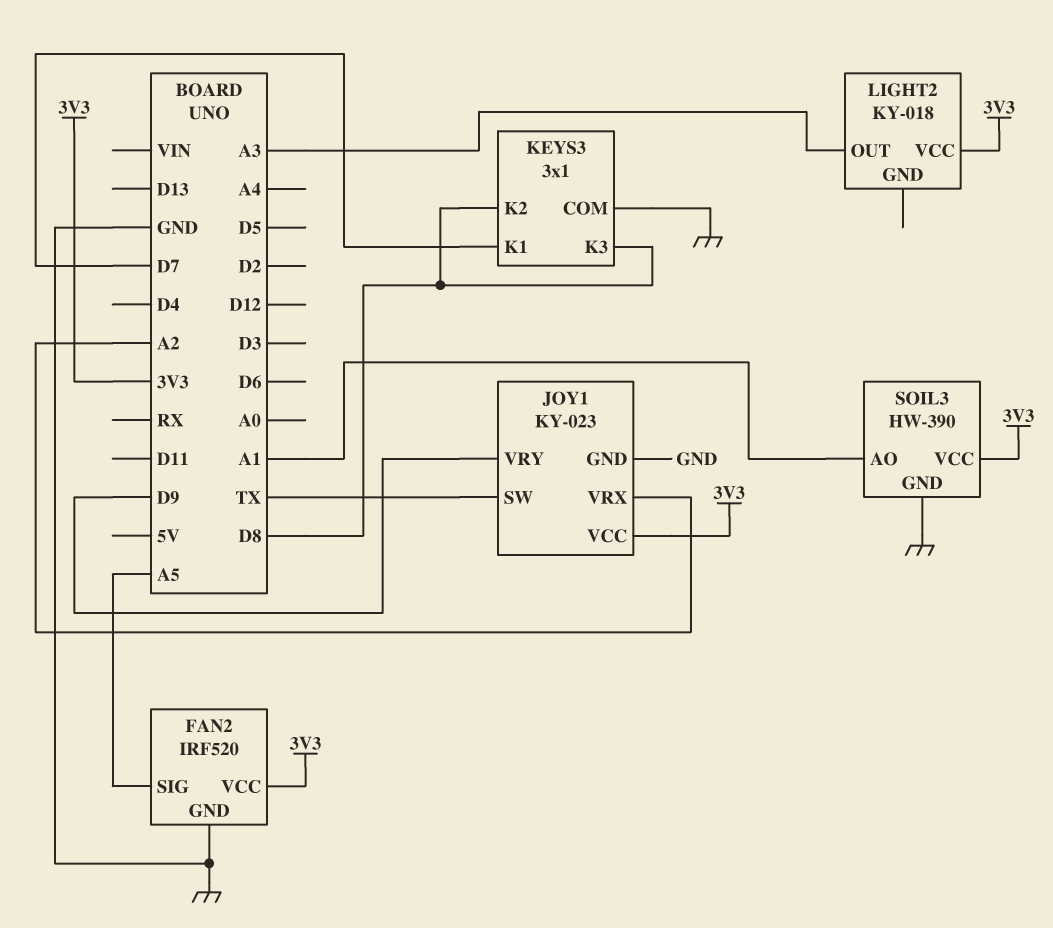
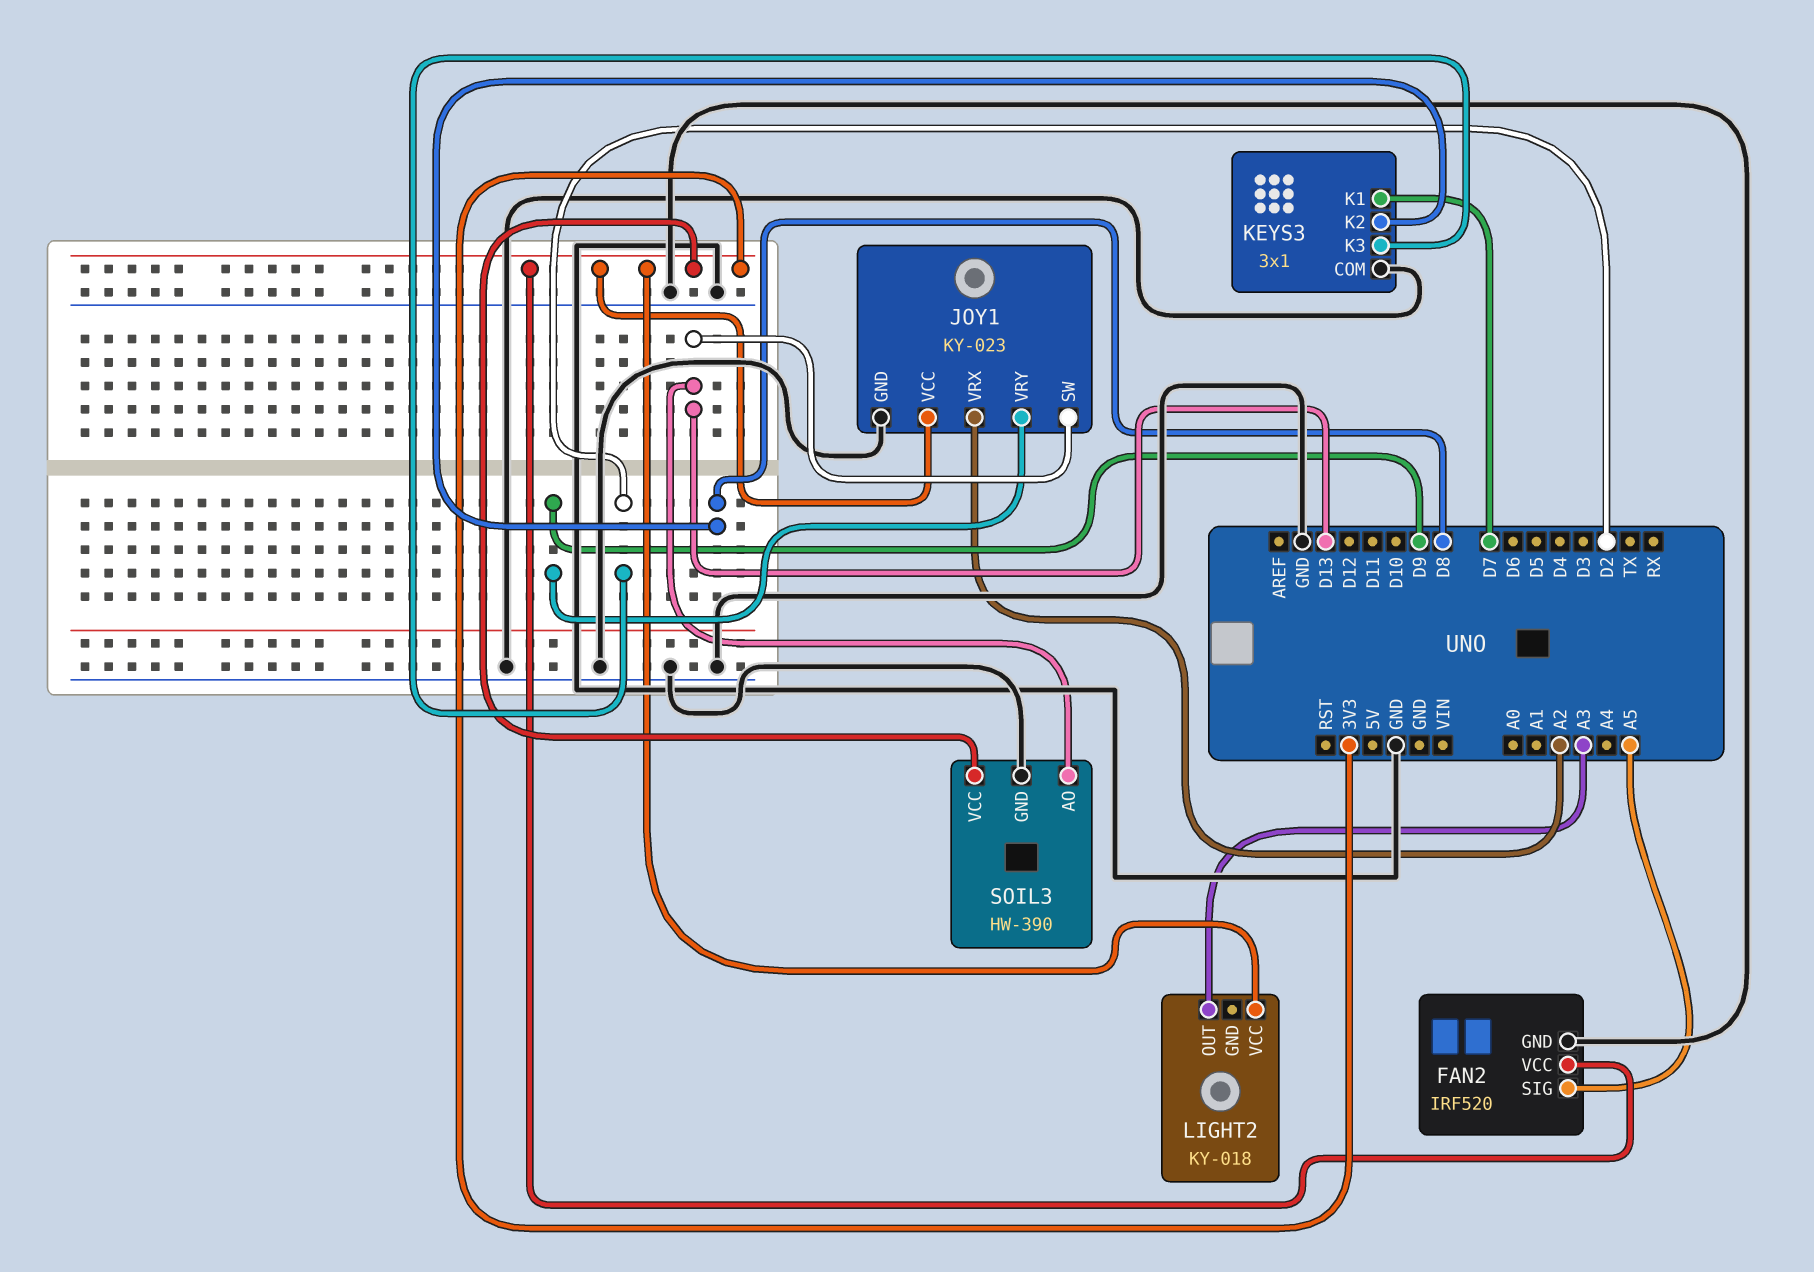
JOY1 pin SW: TX -> D13
KEYS3 pin K3: D8 -> D2
SOIL3 pin AO: A1 -> D13

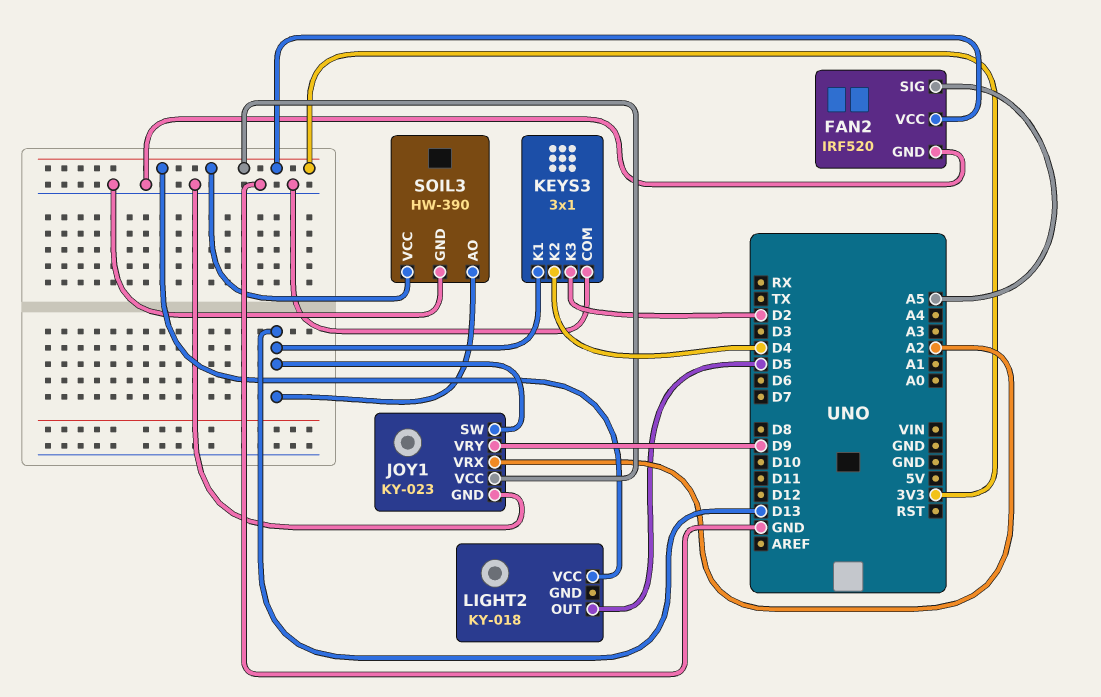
KEYS3 pin K1: D7 -> D13
KEYS3 pin K2: D8 -> D4
LIGHT2 pin OUT: A3 -> D5

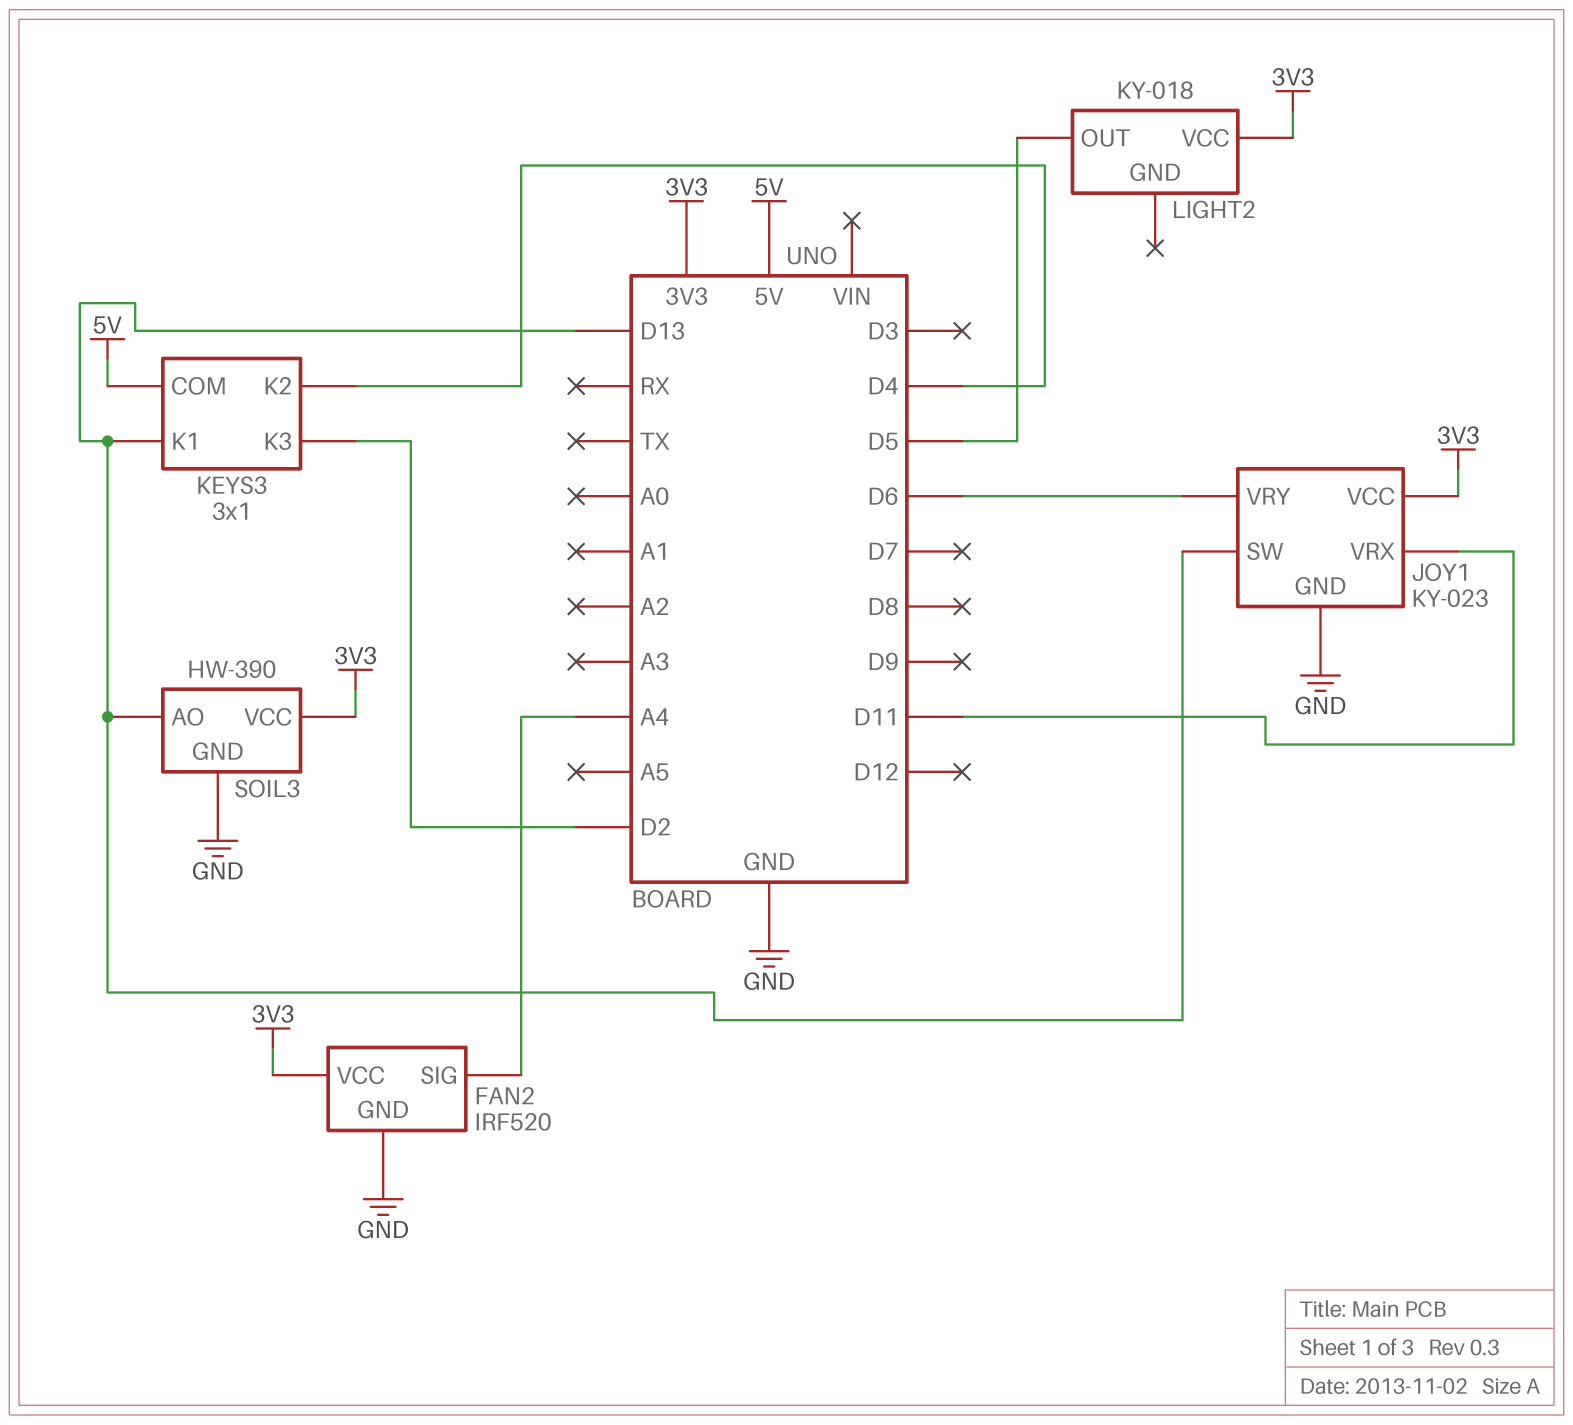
FAN2 pin SIG: A5 -> A4
JOY1 pin VRX: A2 -> D11
JOY1 pin VRY: D9 -> D6
KEYS3 pin COM: GND -> 5V

